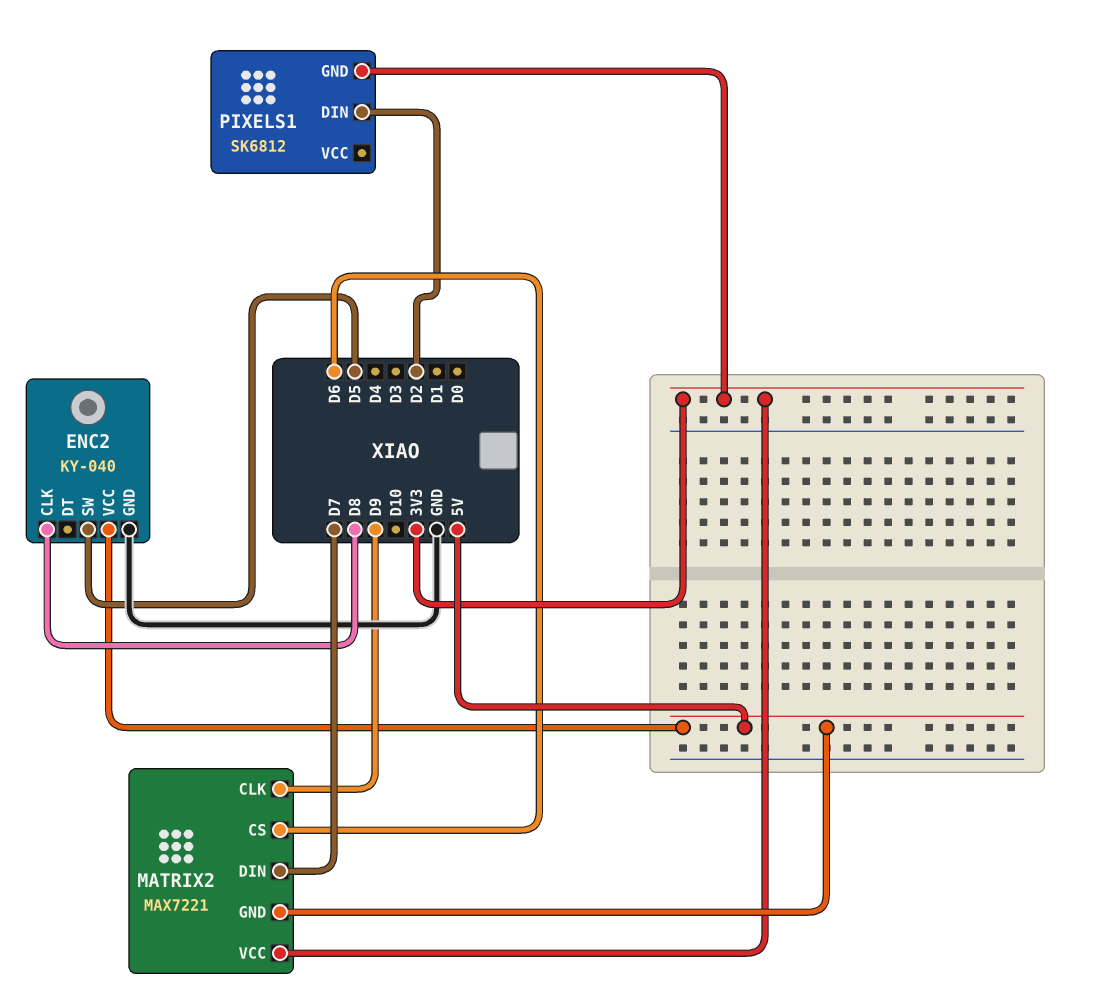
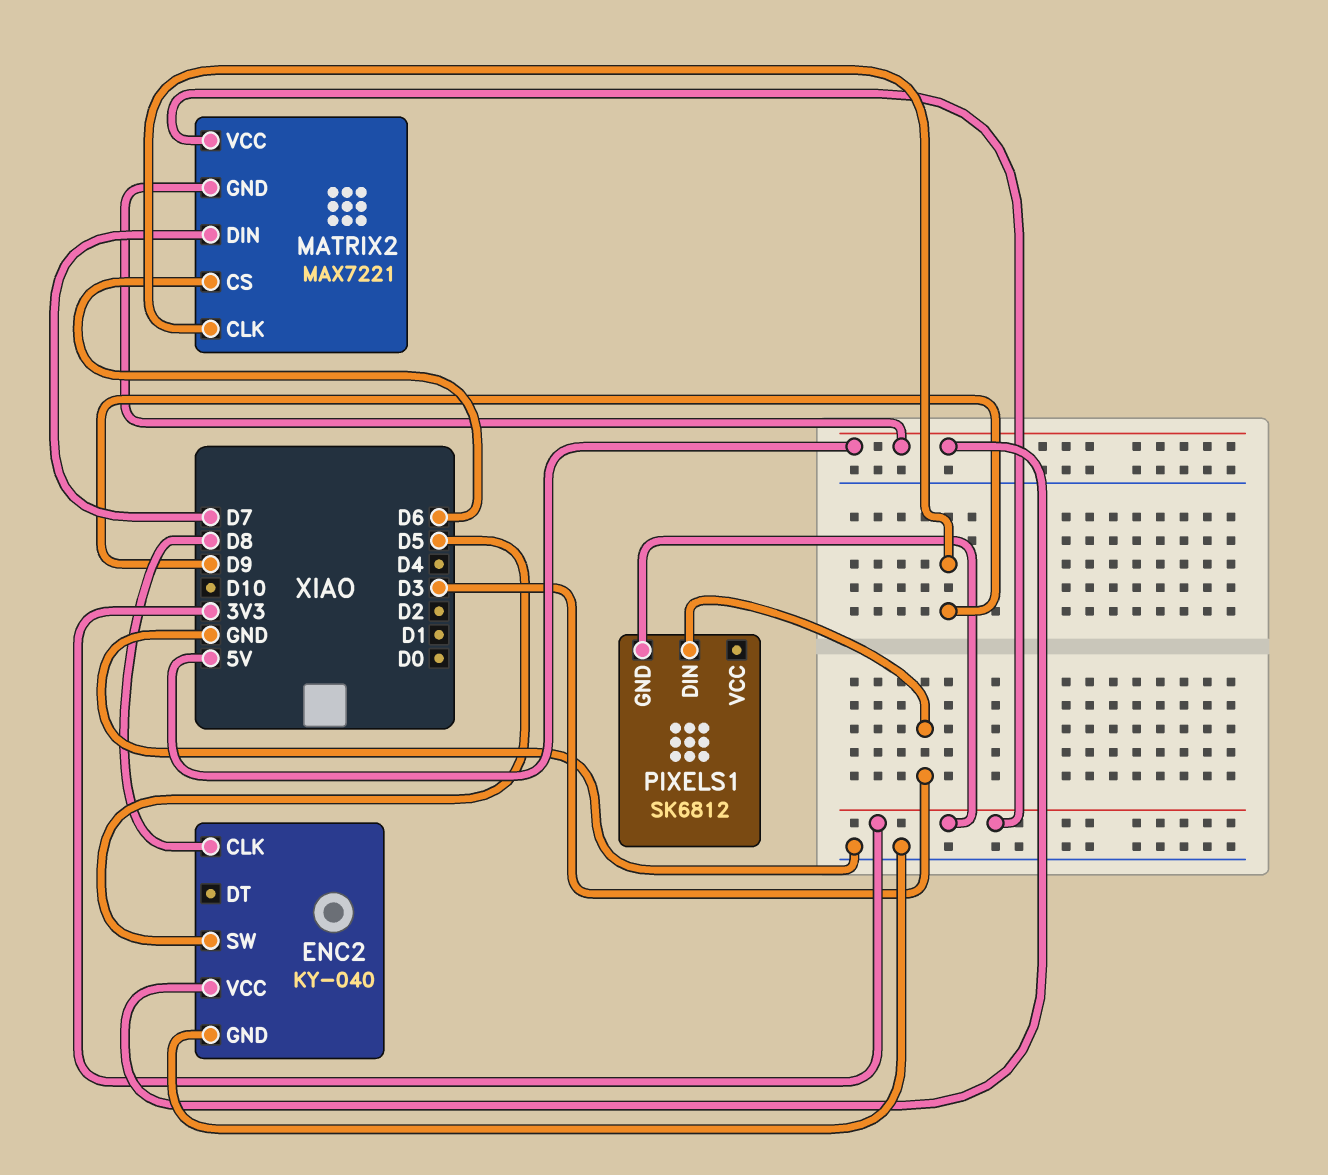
PIXELS1 pin DIN: D2 -> D3

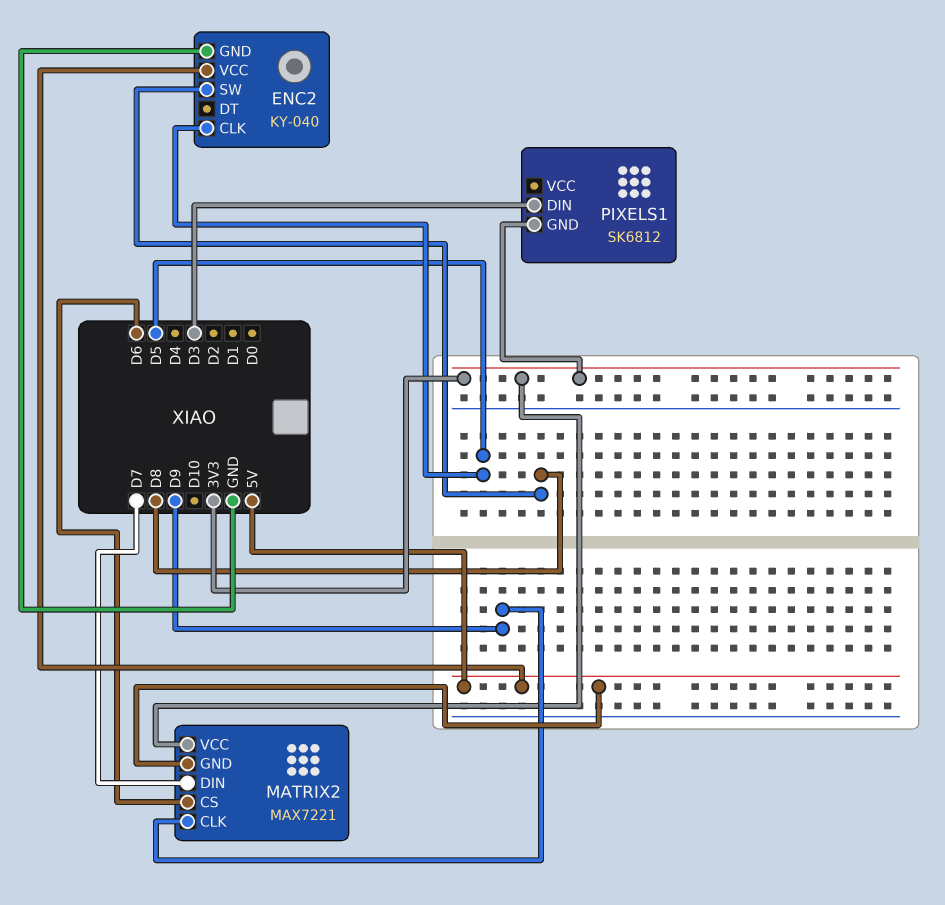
ENC2 pin CLK: D8 -> D5
ENC2 pin SW: D5 -> D8

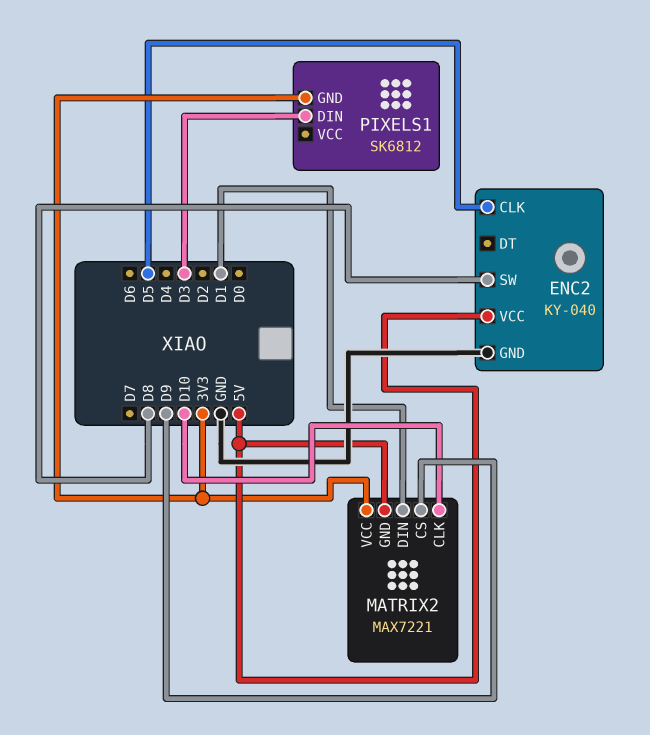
MATRIX2 pin CLK: D9 -> D10
MATRIX2 pin CS: D6 -> D9
MATRIX2 pin DIN: D7 -> D1

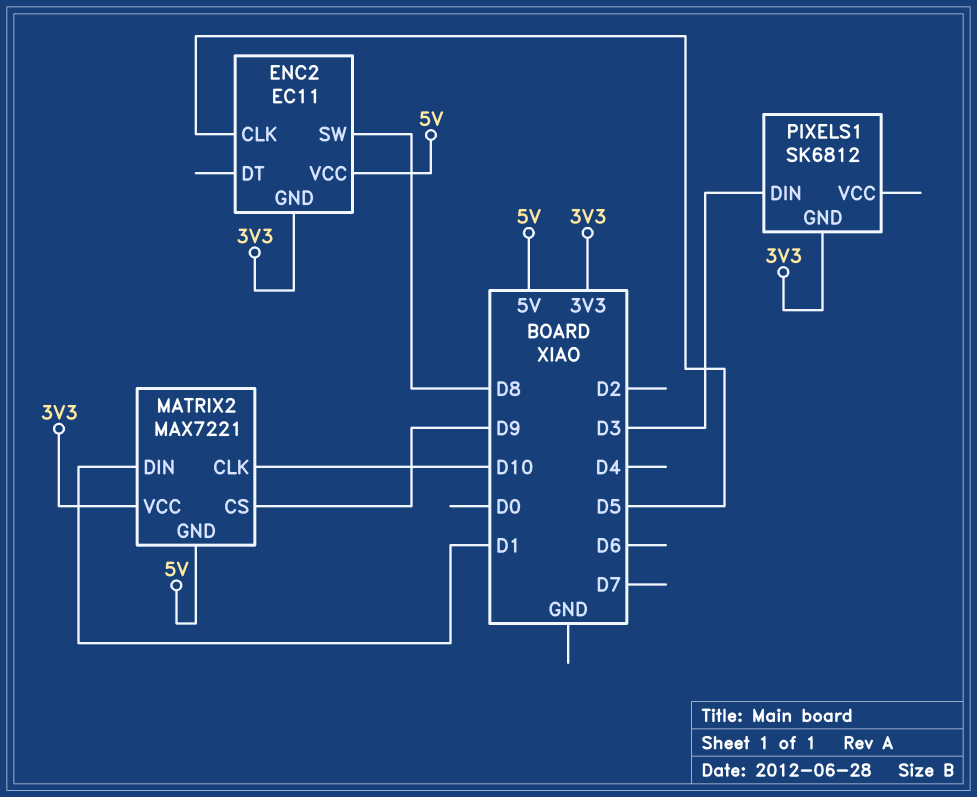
ENC2: KY-040 -> EC11
ENC2 pin GND: GND -> 3V3

